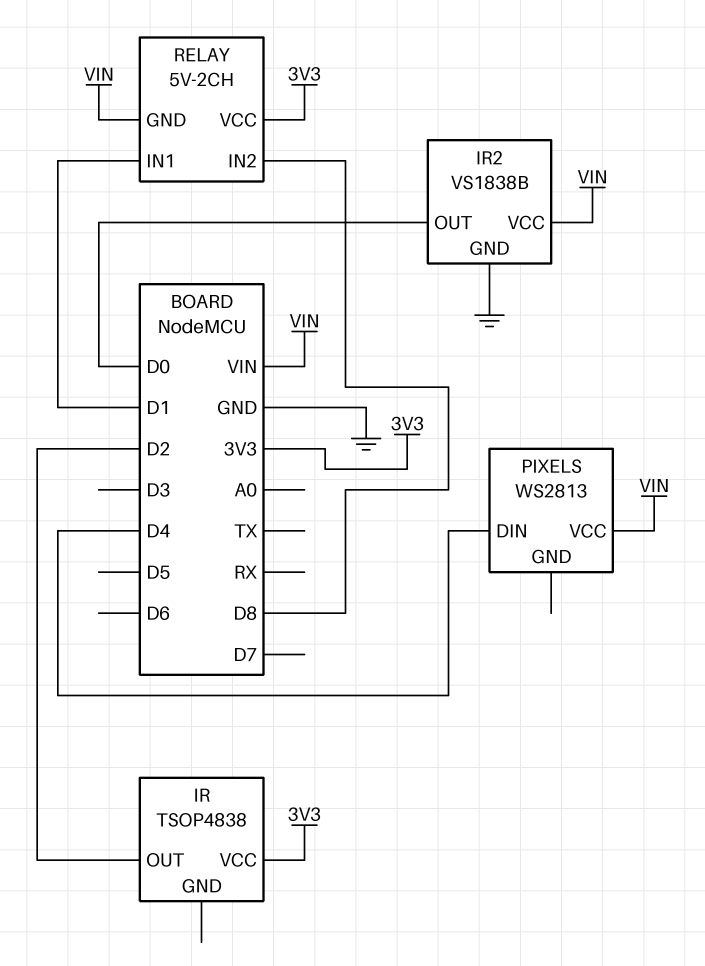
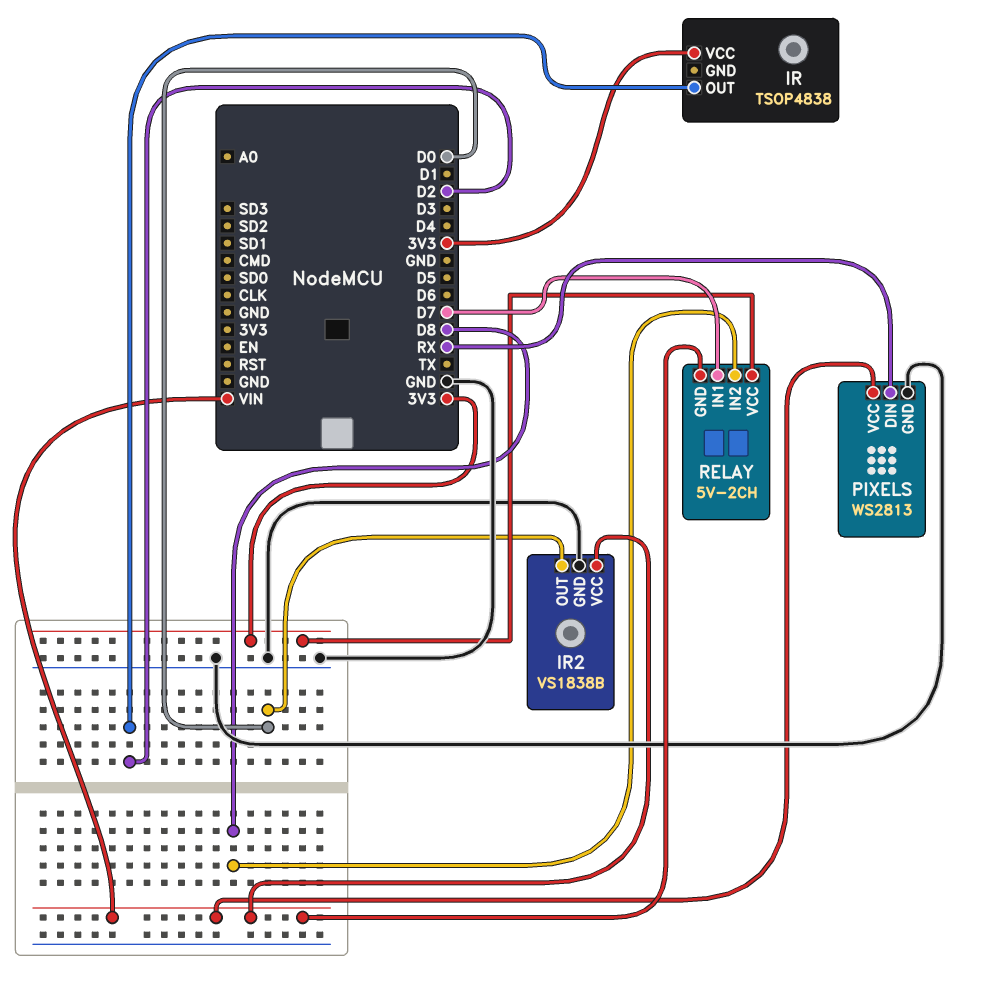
PIXELS pin DIN: D4 -> RX
PIXELS pin GND: none -> GND
RELAY pin IN1: D1 -> D7

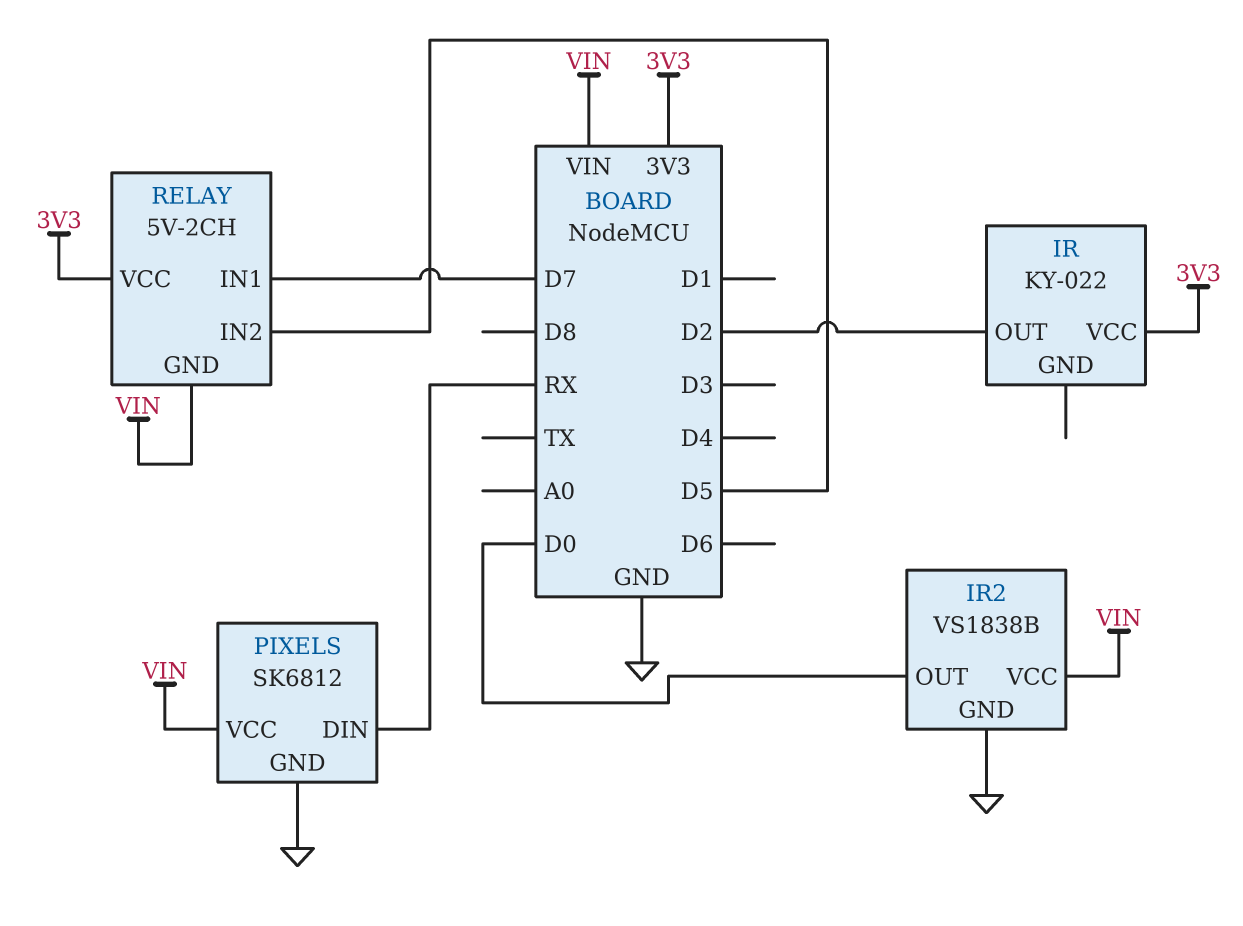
IR: TSOP4838 -> KY-022
PIXELS: WS2813 -> SK6812
RELAY pin IN2: D8 -> D5

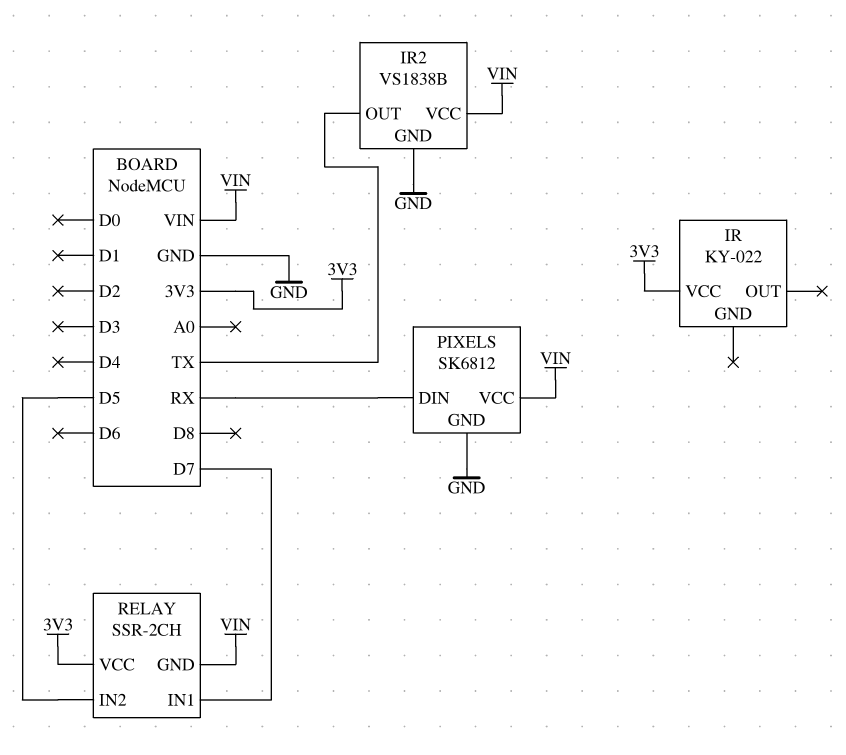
IR pin OUT: D2 -> none
IR2 pin OUT: D0 -> TX
RELAY: 5V-2CH -> SSR-2CH

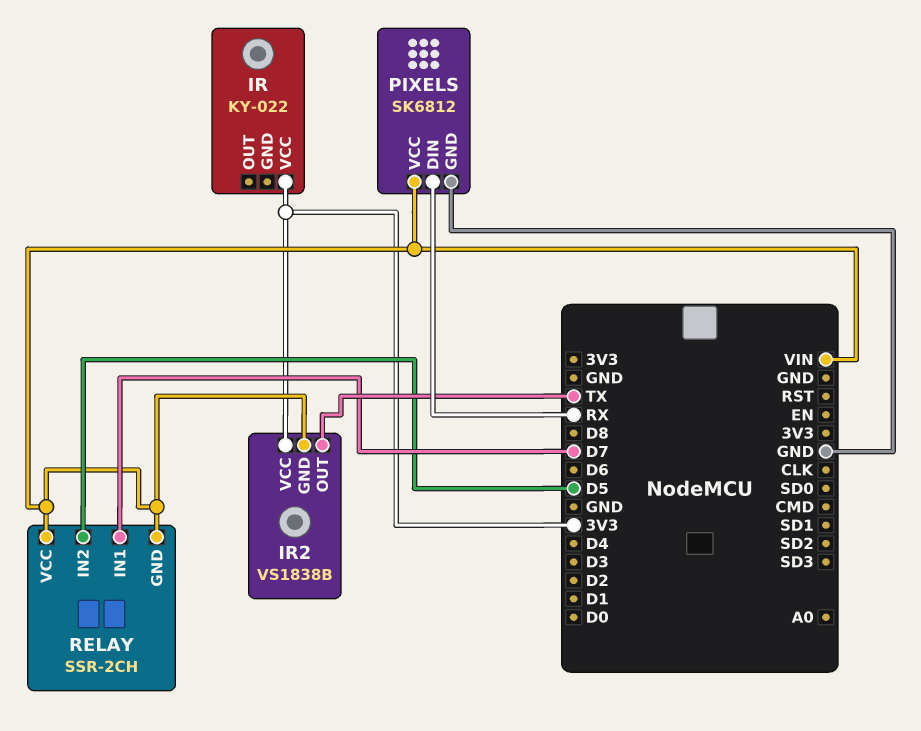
IR2 pin GND: GND -> VIN
IR2 pin VCC: VIN -> 3V3
RELAY pin VCC: 3V3 -> VIN

